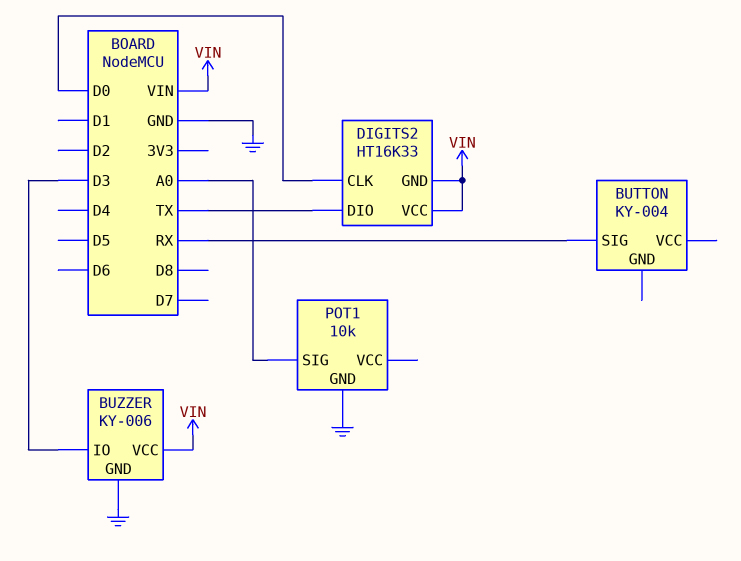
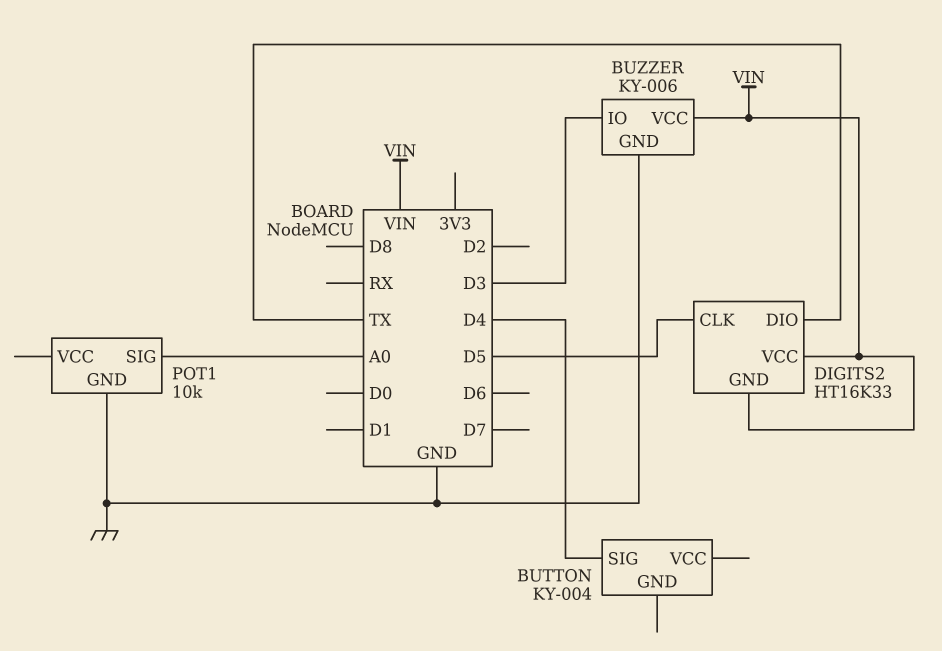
BUTTON pin SIG: RX -> D4
DIGITS2 pin CLK: D0 -> D5

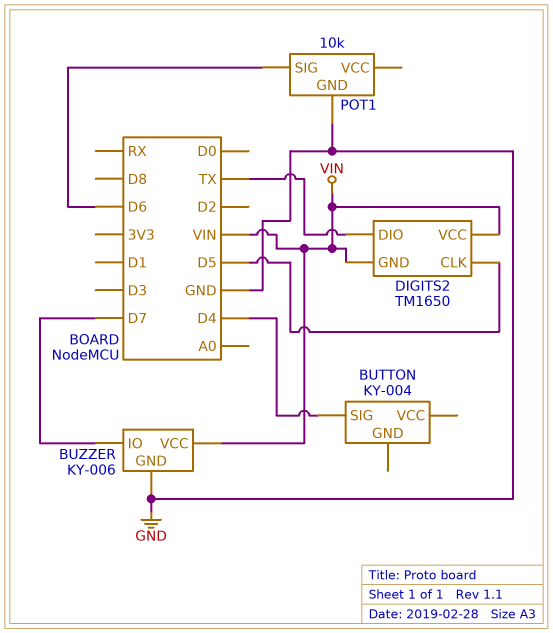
BUZZER pin IO: D3 -> D7
DIGITS2: HT16K33 -> TM1650
POT1 pin SIG: A0 -> D6

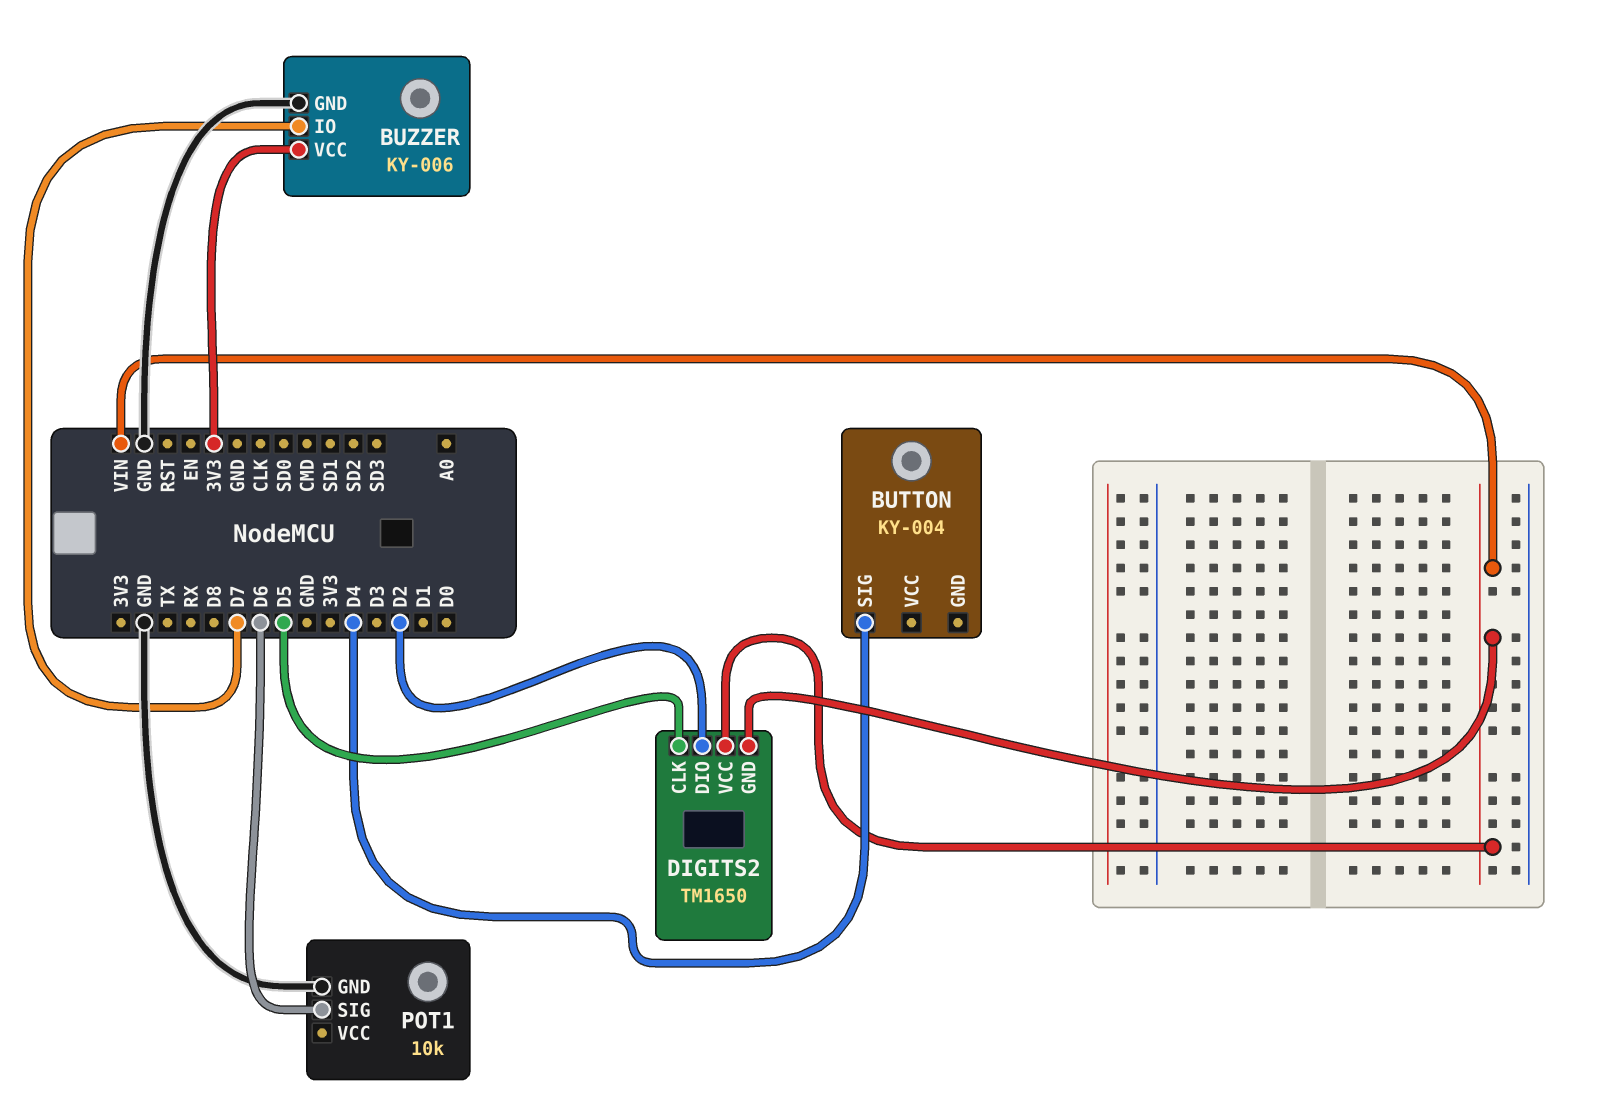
BUZZER pin VCC: VIN -> 3V3
DIGITS2 pin DIO: TX -> D2

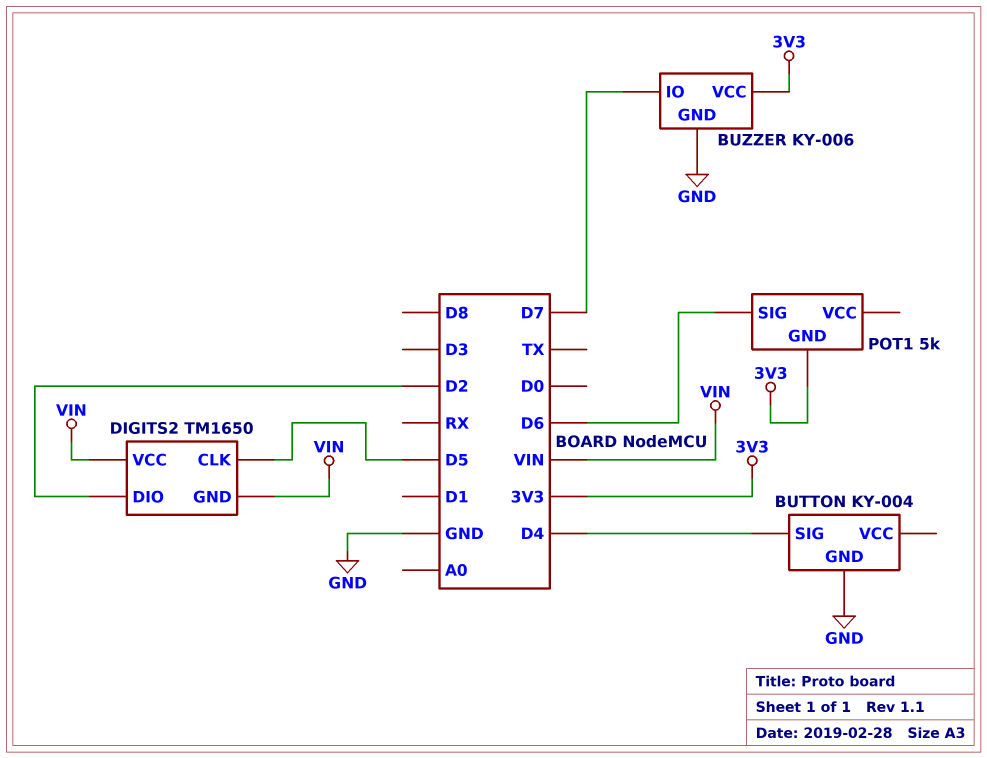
BUTTON pin GND: none -> GND
POT1: 10k -> 5k
POT1 pin GND: GND -> 3V3

